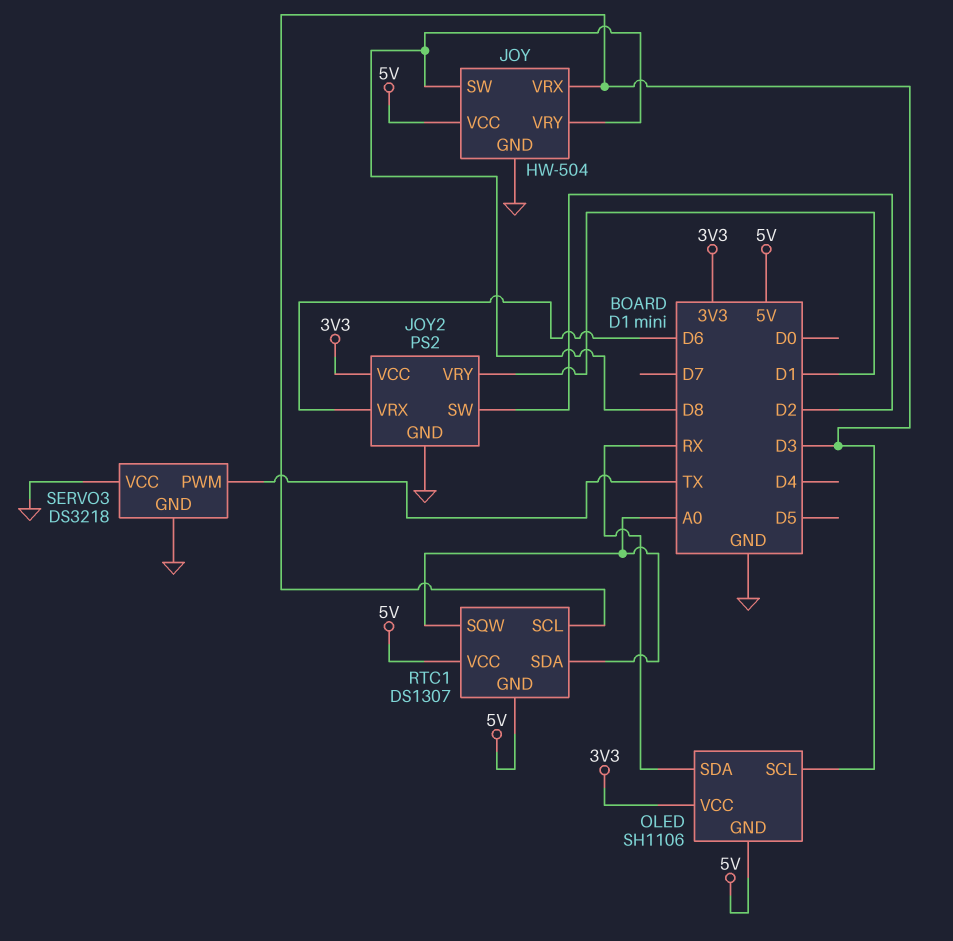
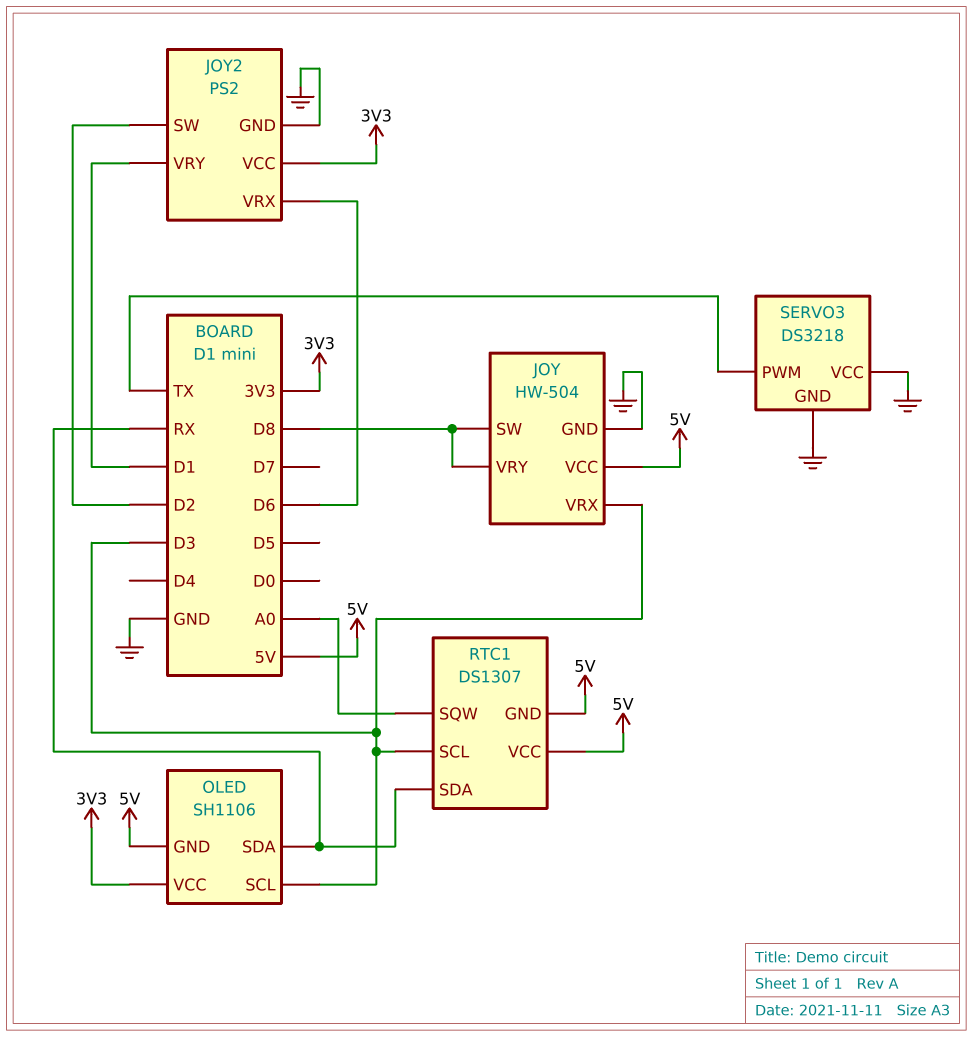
RTC1 pin SDA: A0 -> RX

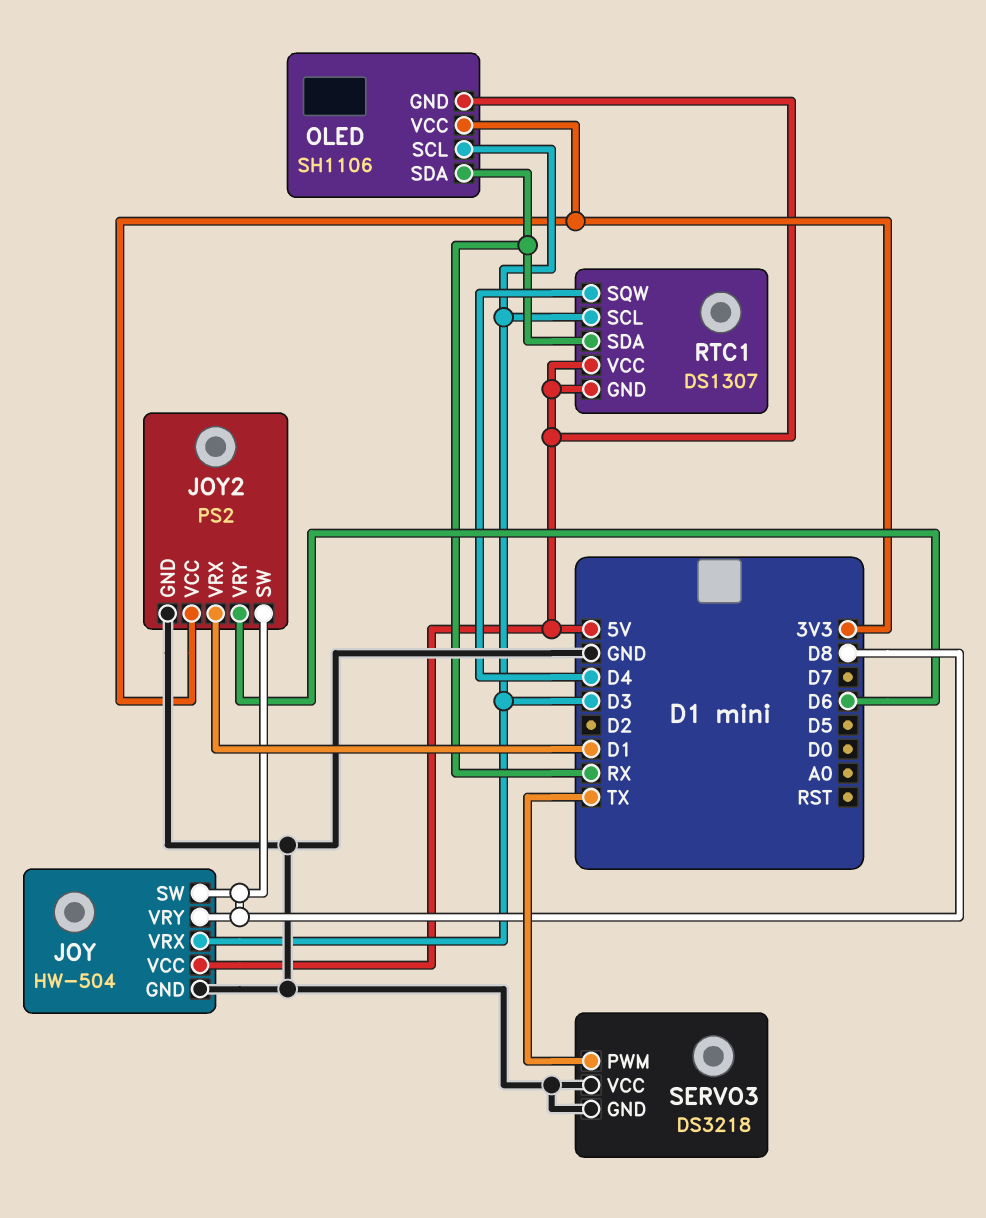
JOY2 pin SW: D2 -> D8
JOY2 pin VRX: D6 -> D1
JOY2 pin VRY: D1 -> D6
RTC1 pin SQW: A0 -> D4

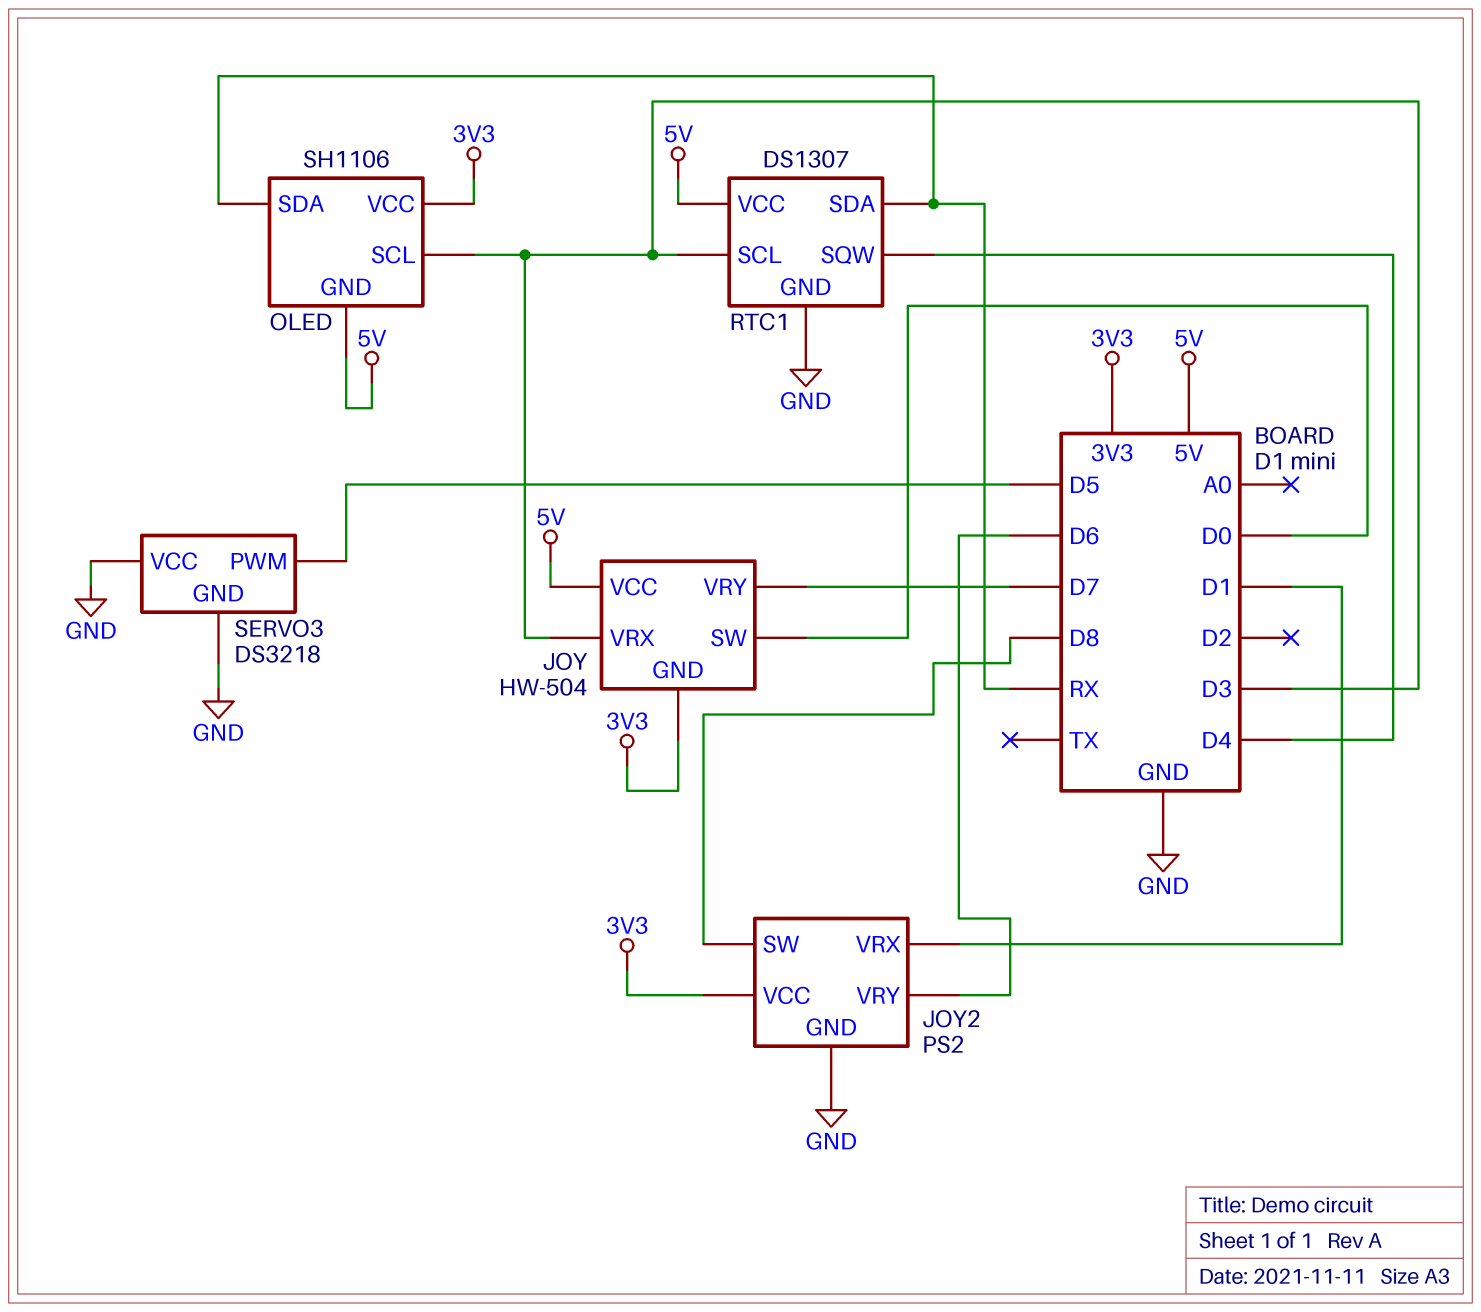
JOY pin GND: GND -> 3V3
JOY pin SW: D8 -> D0
JOY pin VRY: D8 -> D7
RTC1 pin GND: 5V -> GND
SERVO3 pin PWM: TX -> D5

